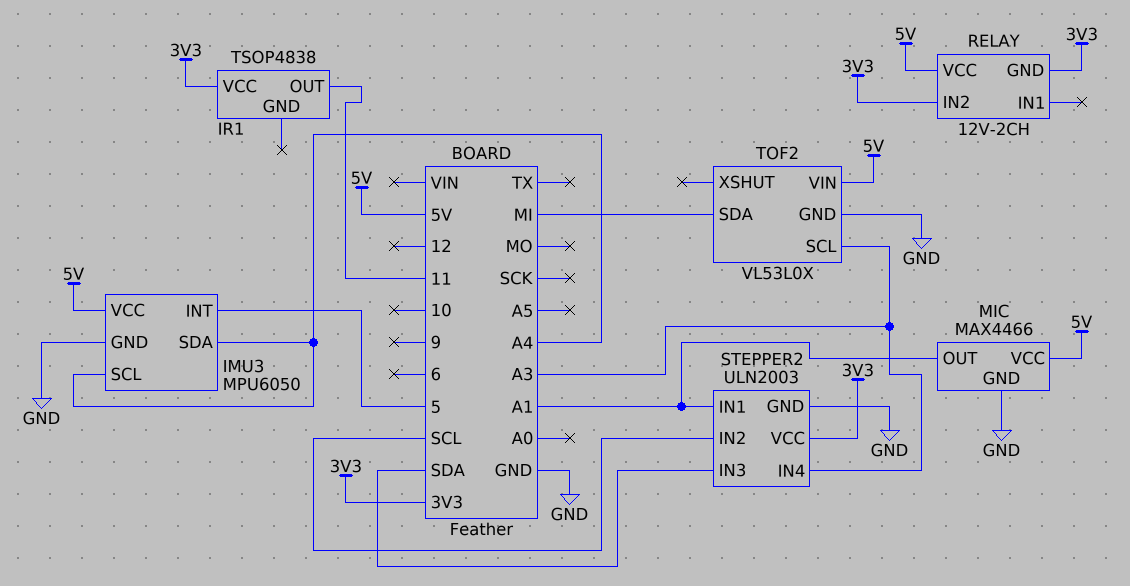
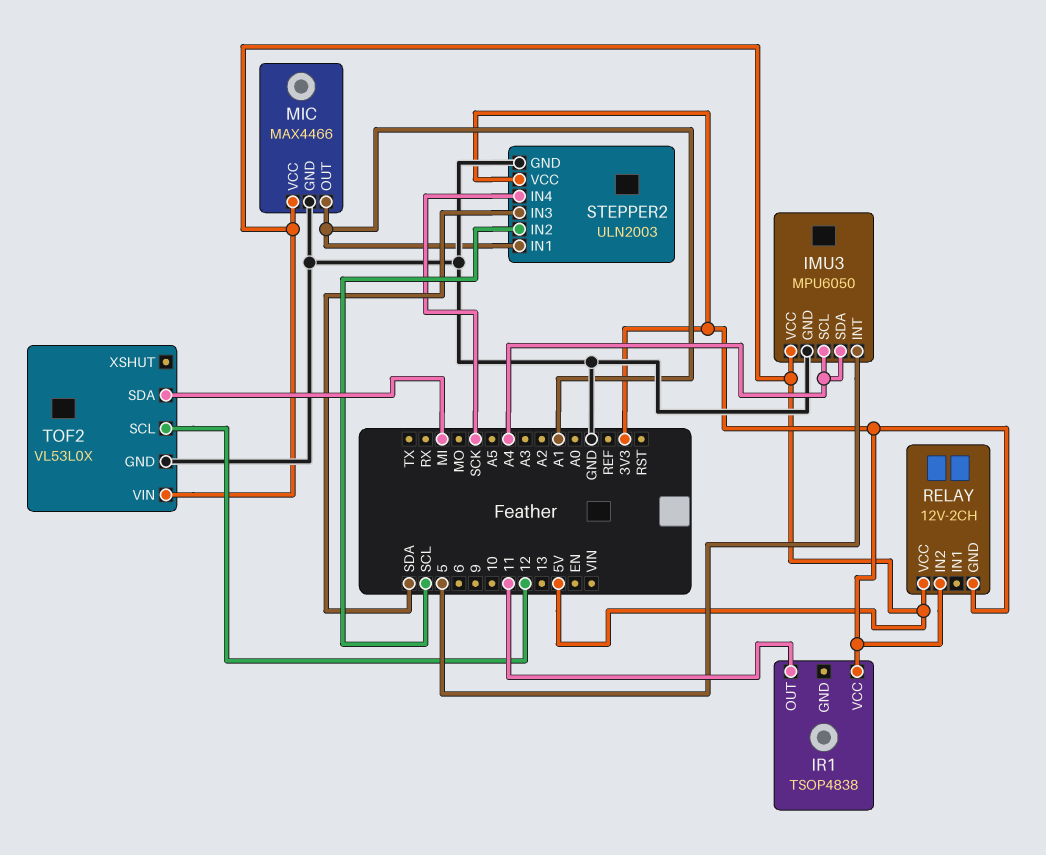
STEPPER2 pin IN4: A3 -> SCK
TOF2 pin SCL: A3 -> 12

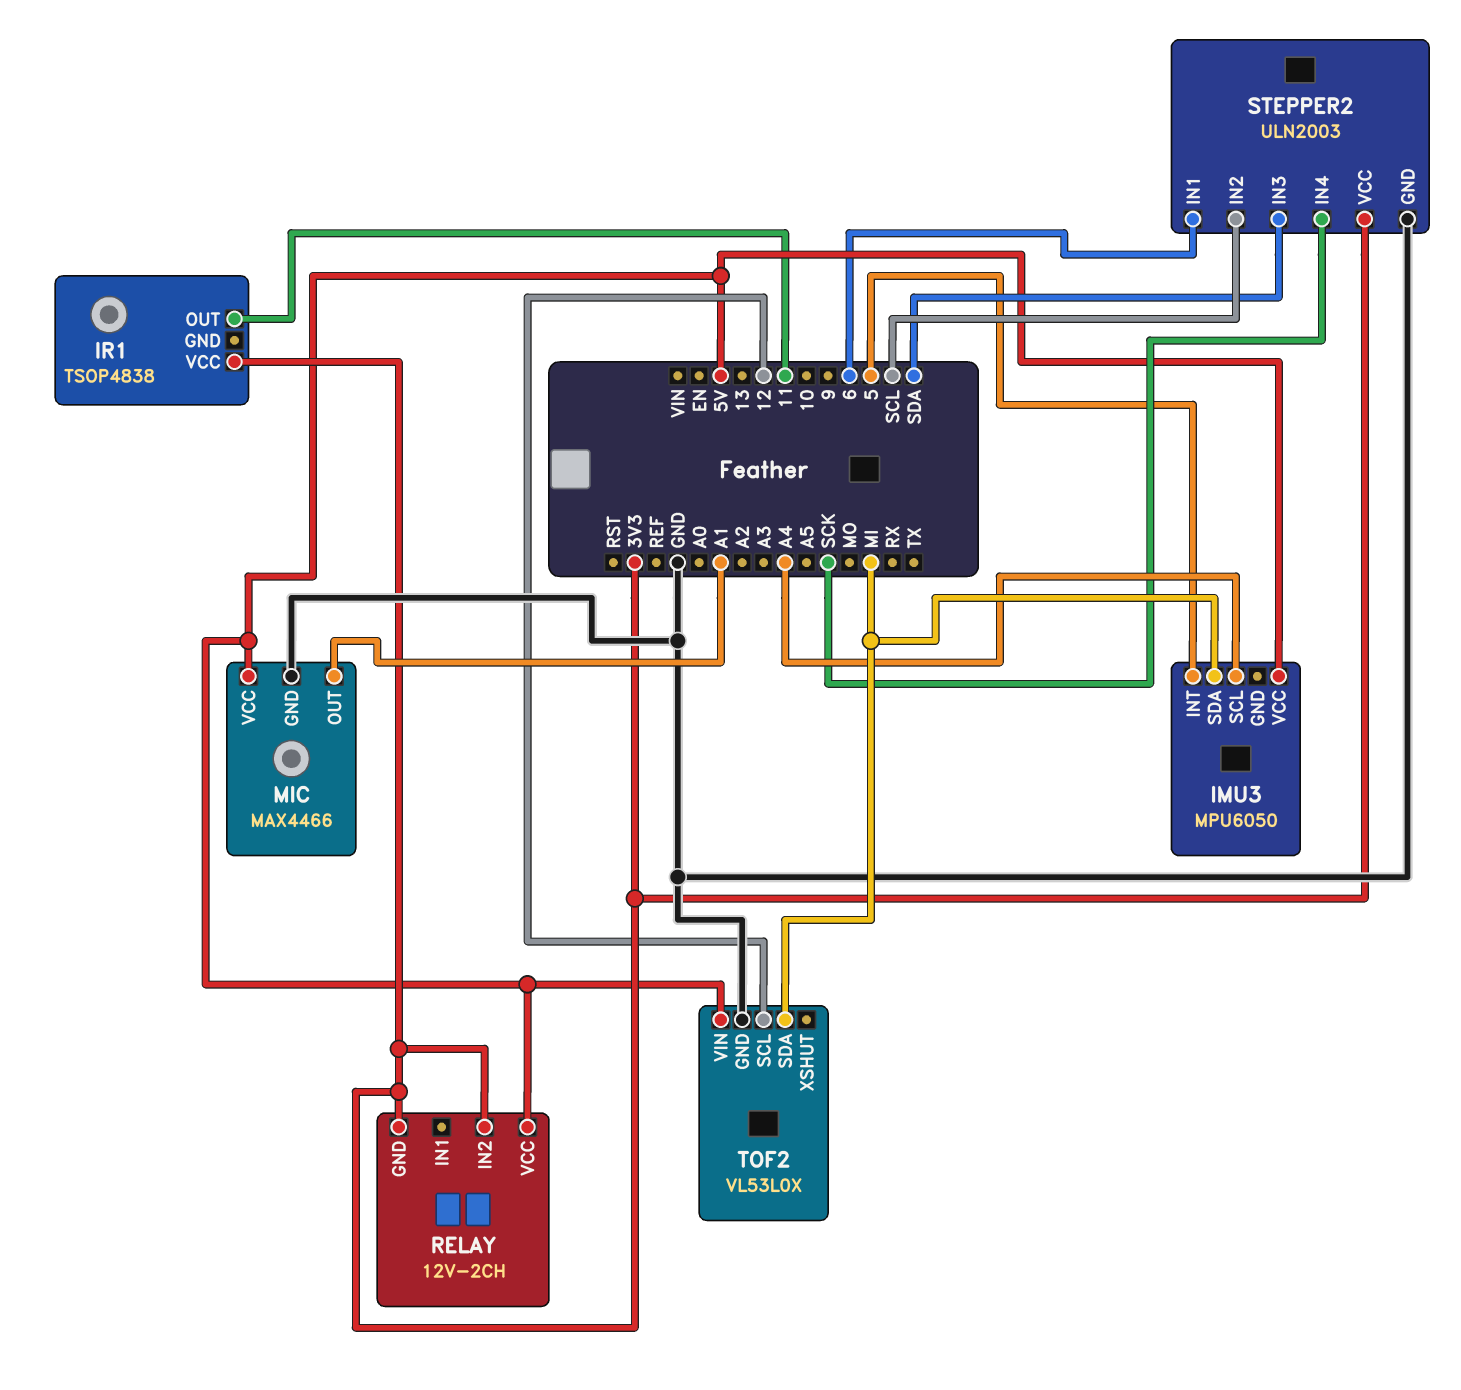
IMU3 pin GND: GND -> none
IMU3 pin SDA: A4 -> MI
STEPPER2 pin IN1: A1 -> 6

